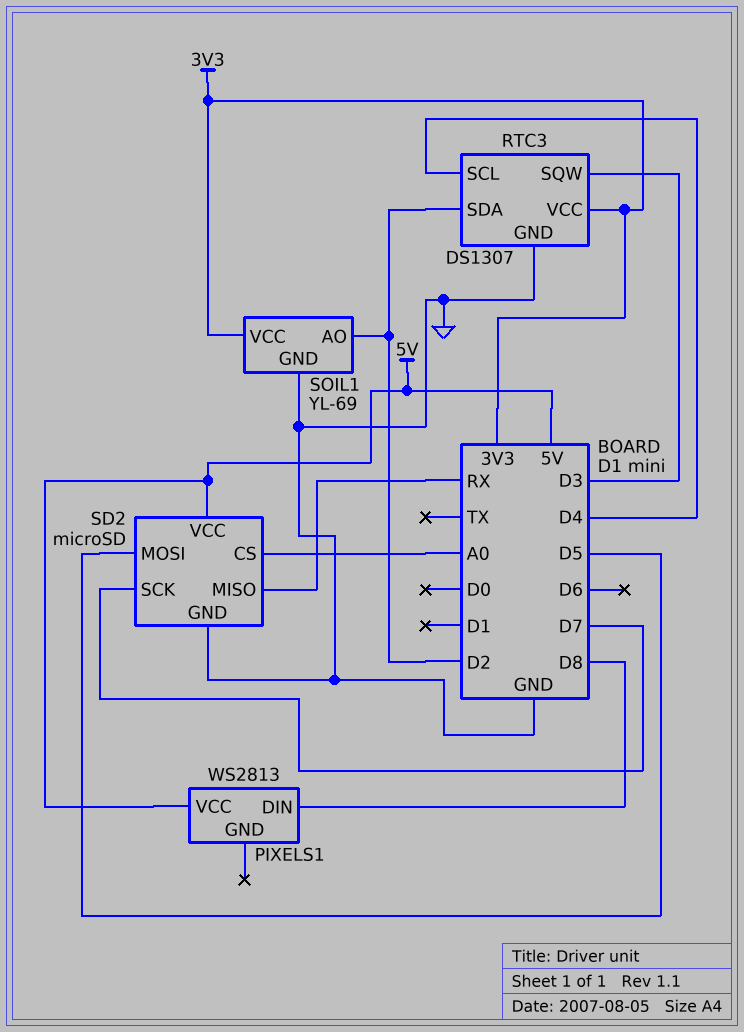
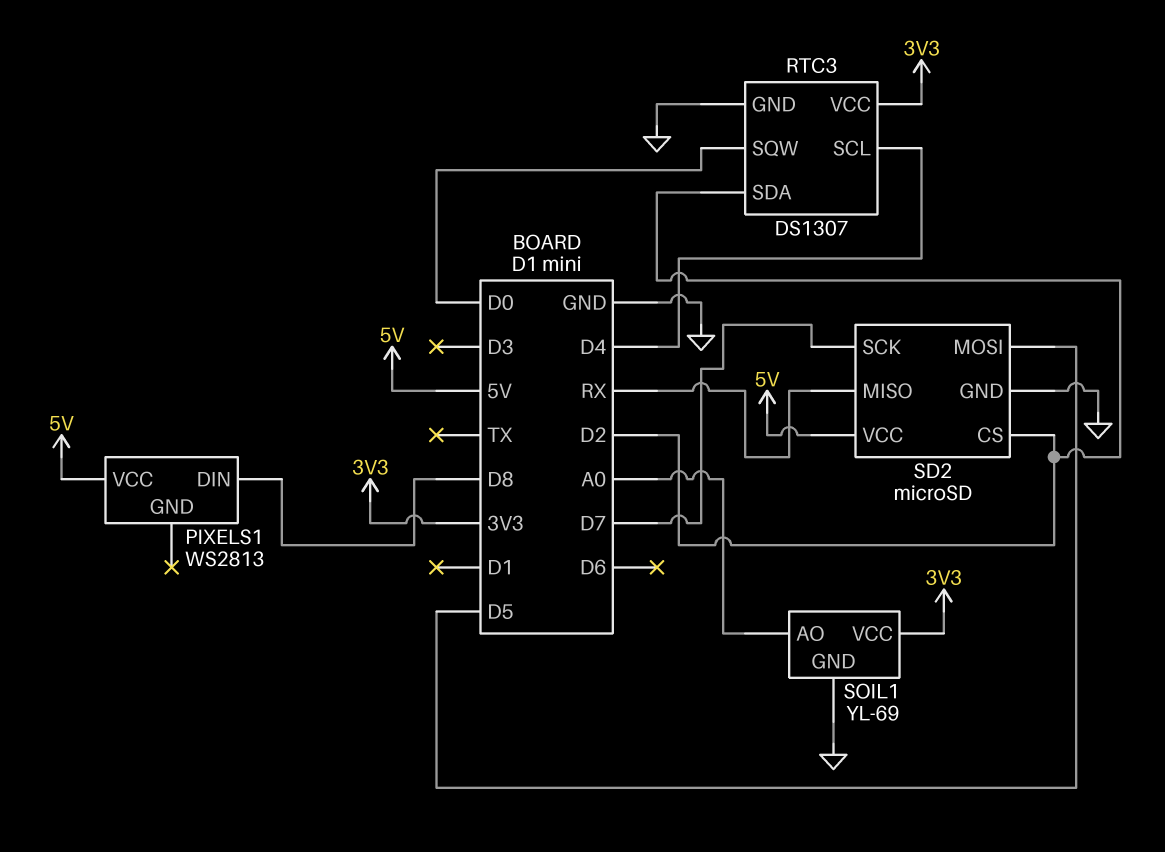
RTC3 pin SQW: D3 -> D0
SD2 pin CS: A0 -> D2
SOIL1 pin AO: D2 -> A0

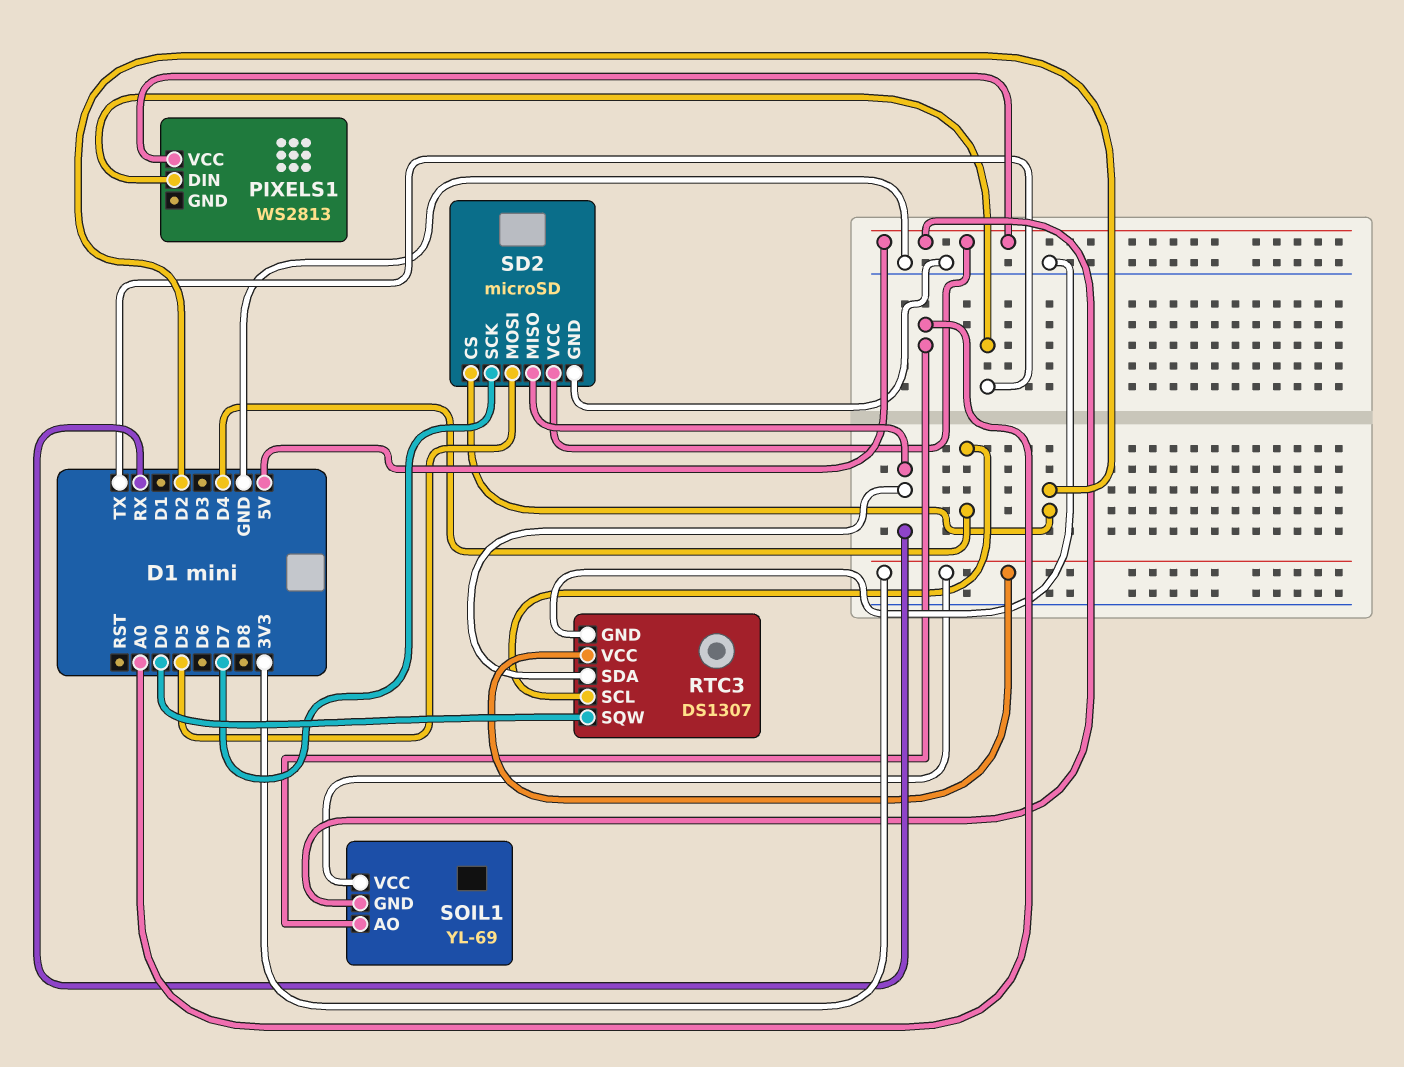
PIXELS1 pin DIN: D8 -> TX
RTC3 pin SDA: D2 -> RX
SOIL1 pin GND: GND -> 5V

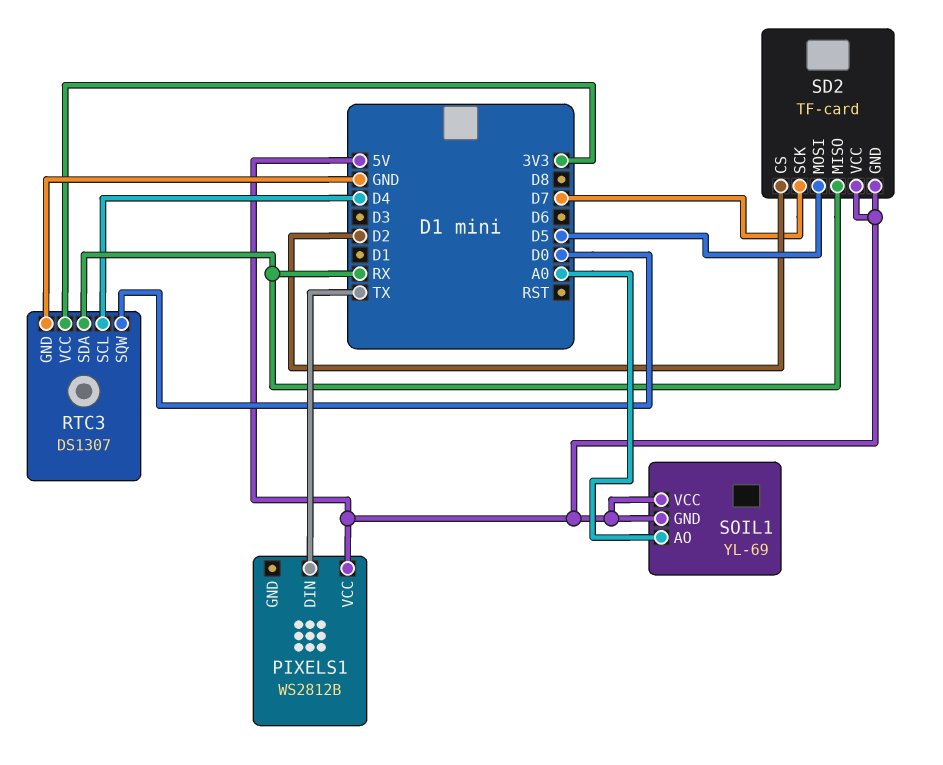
PIXELS1: WS2813 -> WS2812B
SD2: microSD -> TF-card
SD2 pin GND: GND -> 5V
SOIL1 pin VCC: 3V3 -> 5V

